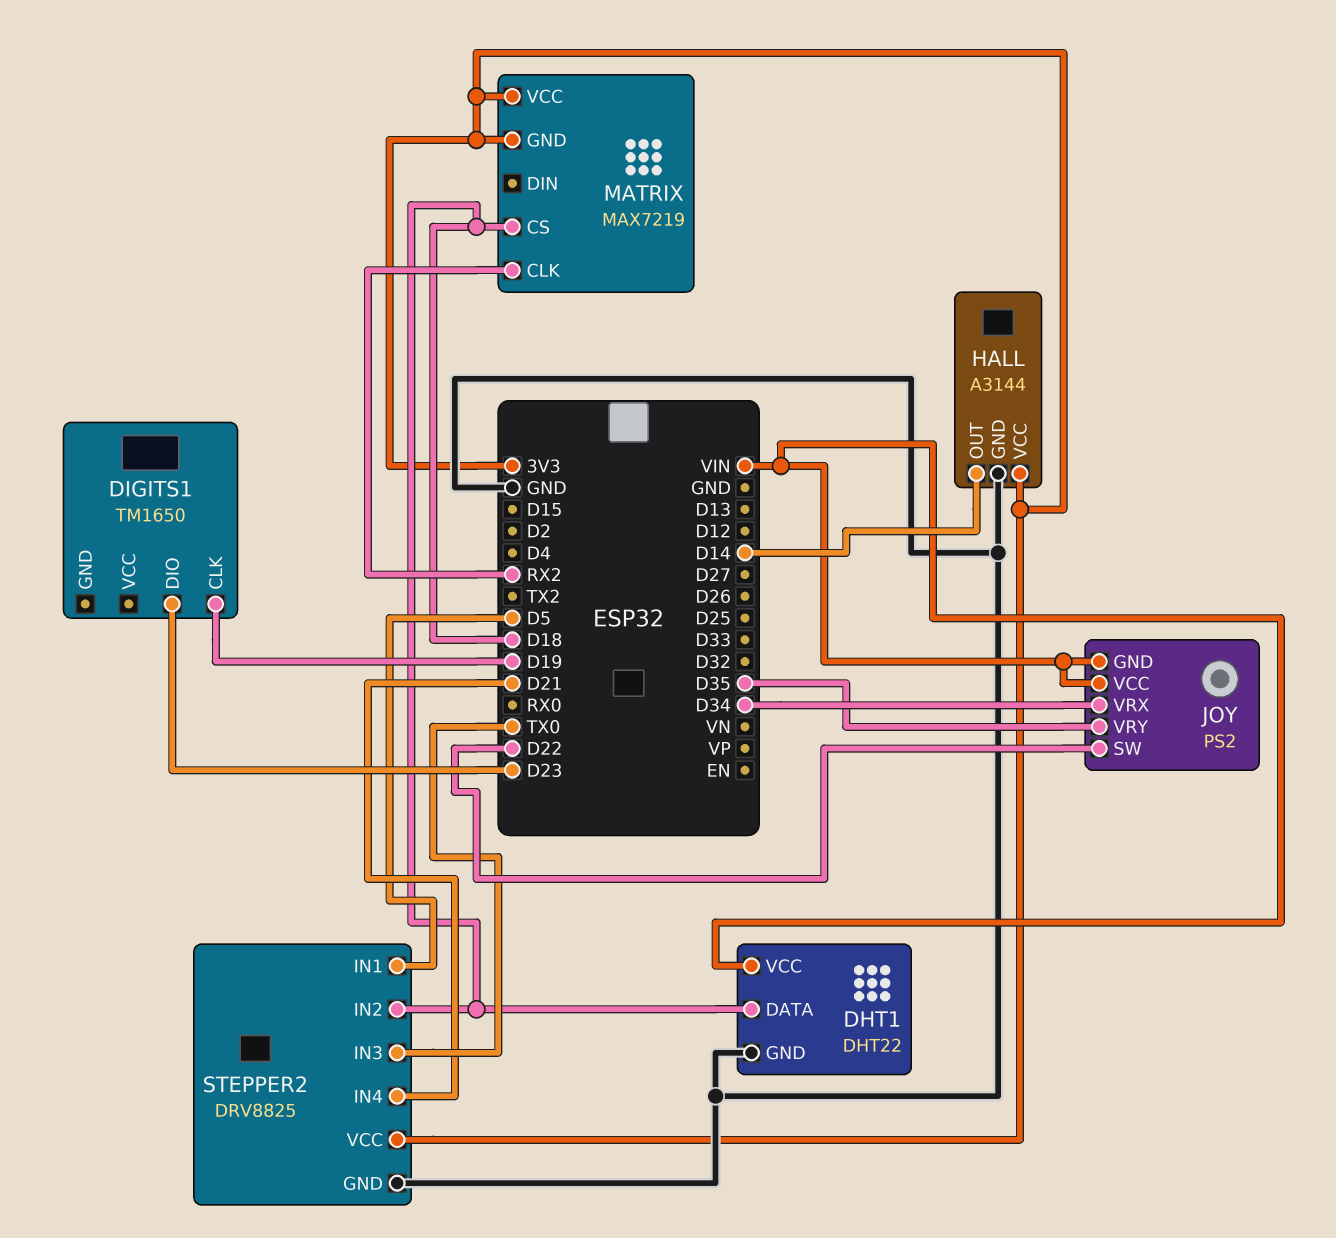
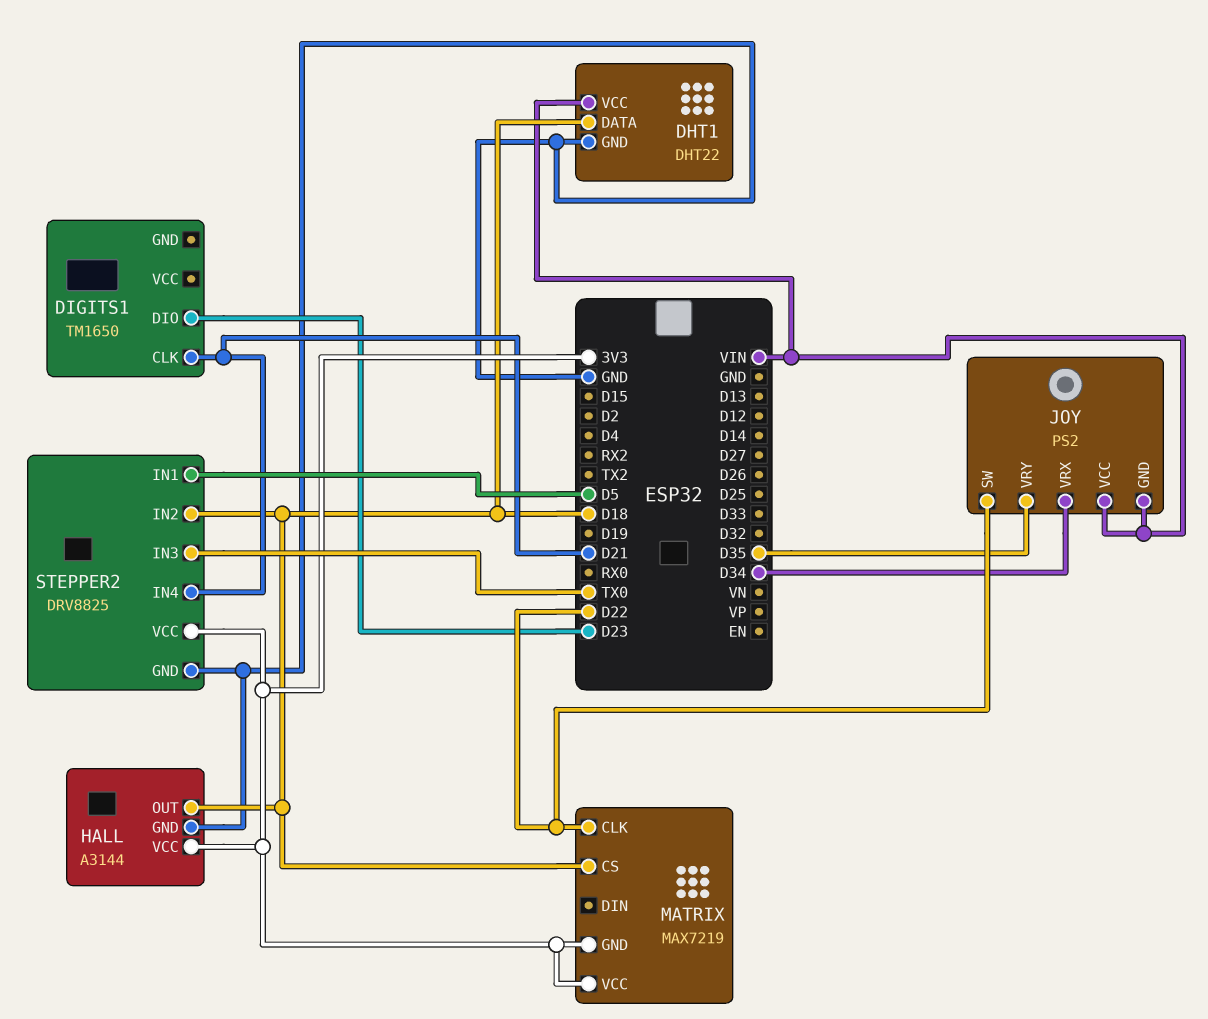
DIGITS1 pin CLK: D19 -> D21
HALL pin OUT: D14 -> D18
MATRIX pin CLK: RX2 -> D22

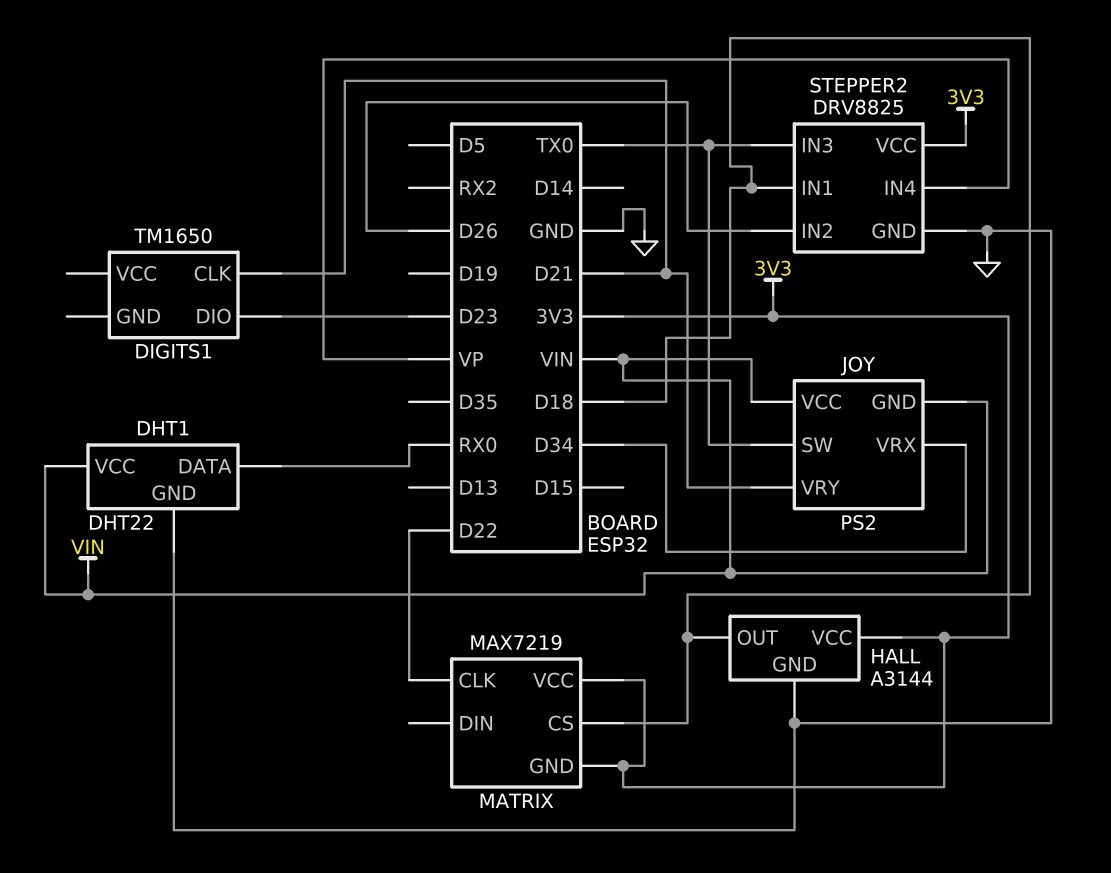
DHT1 pin DATA: D18 -> RX0
JOY pin SW: D22 -> TX0
JOY pin VRY: D35 -> D21
STEPPER2 pin IN1: D5 -> D18
STEPPER2 pin IN2: D18 -> D26
STEPPER2 pin IN4: D21 -> VP

